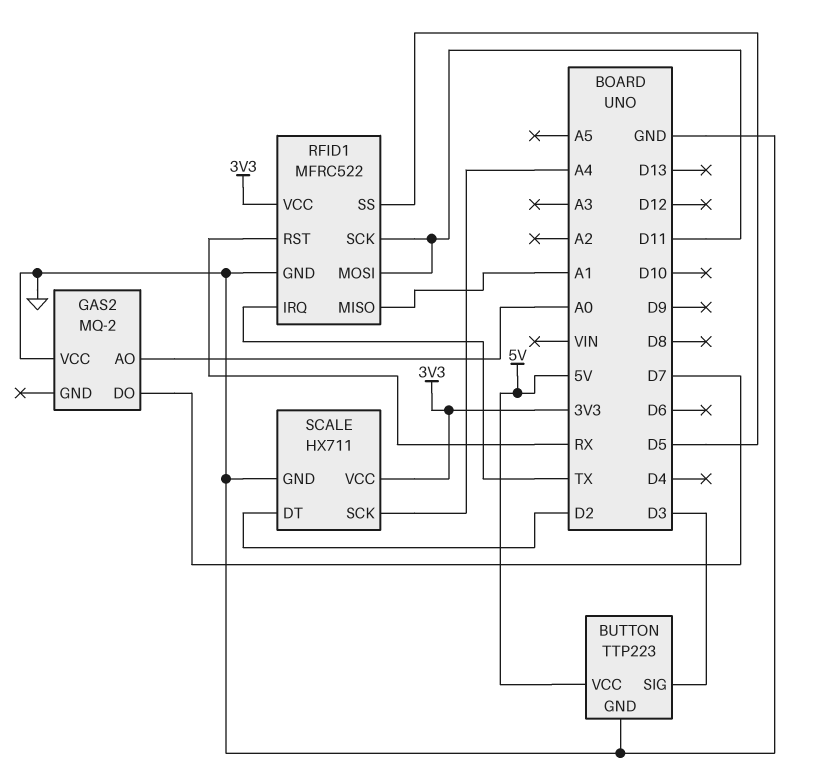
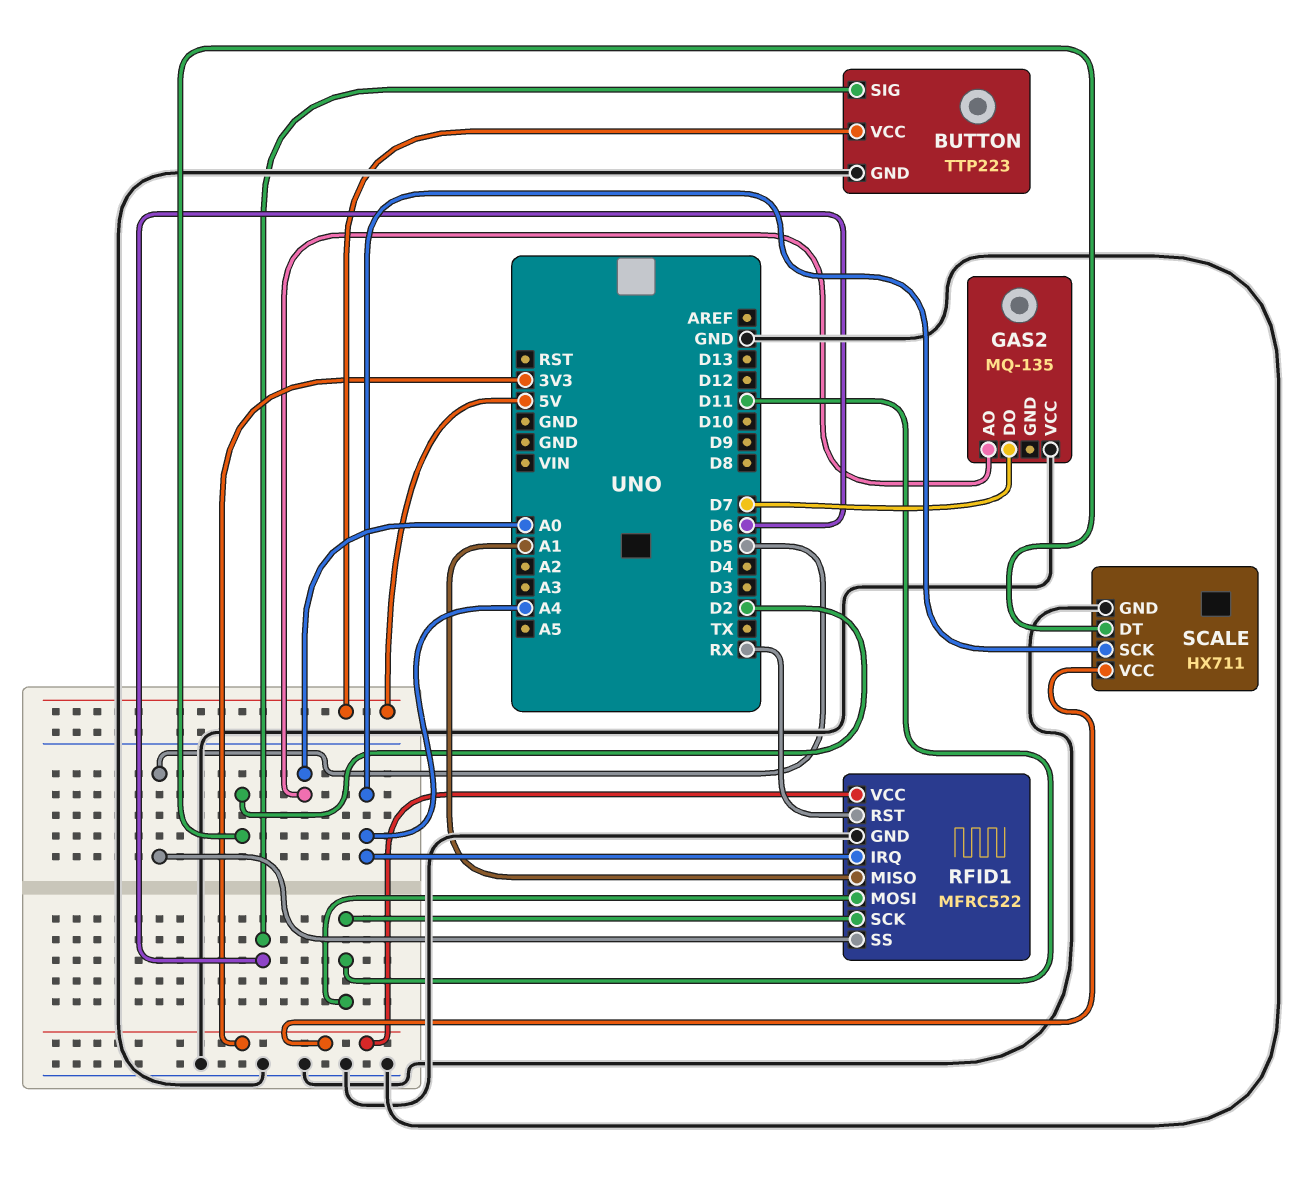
BUTTON pin SIG: D3 -> D6
GAS2: MQ-2 -> MQ-135
RFID1 pin IRQ: TX -> A4

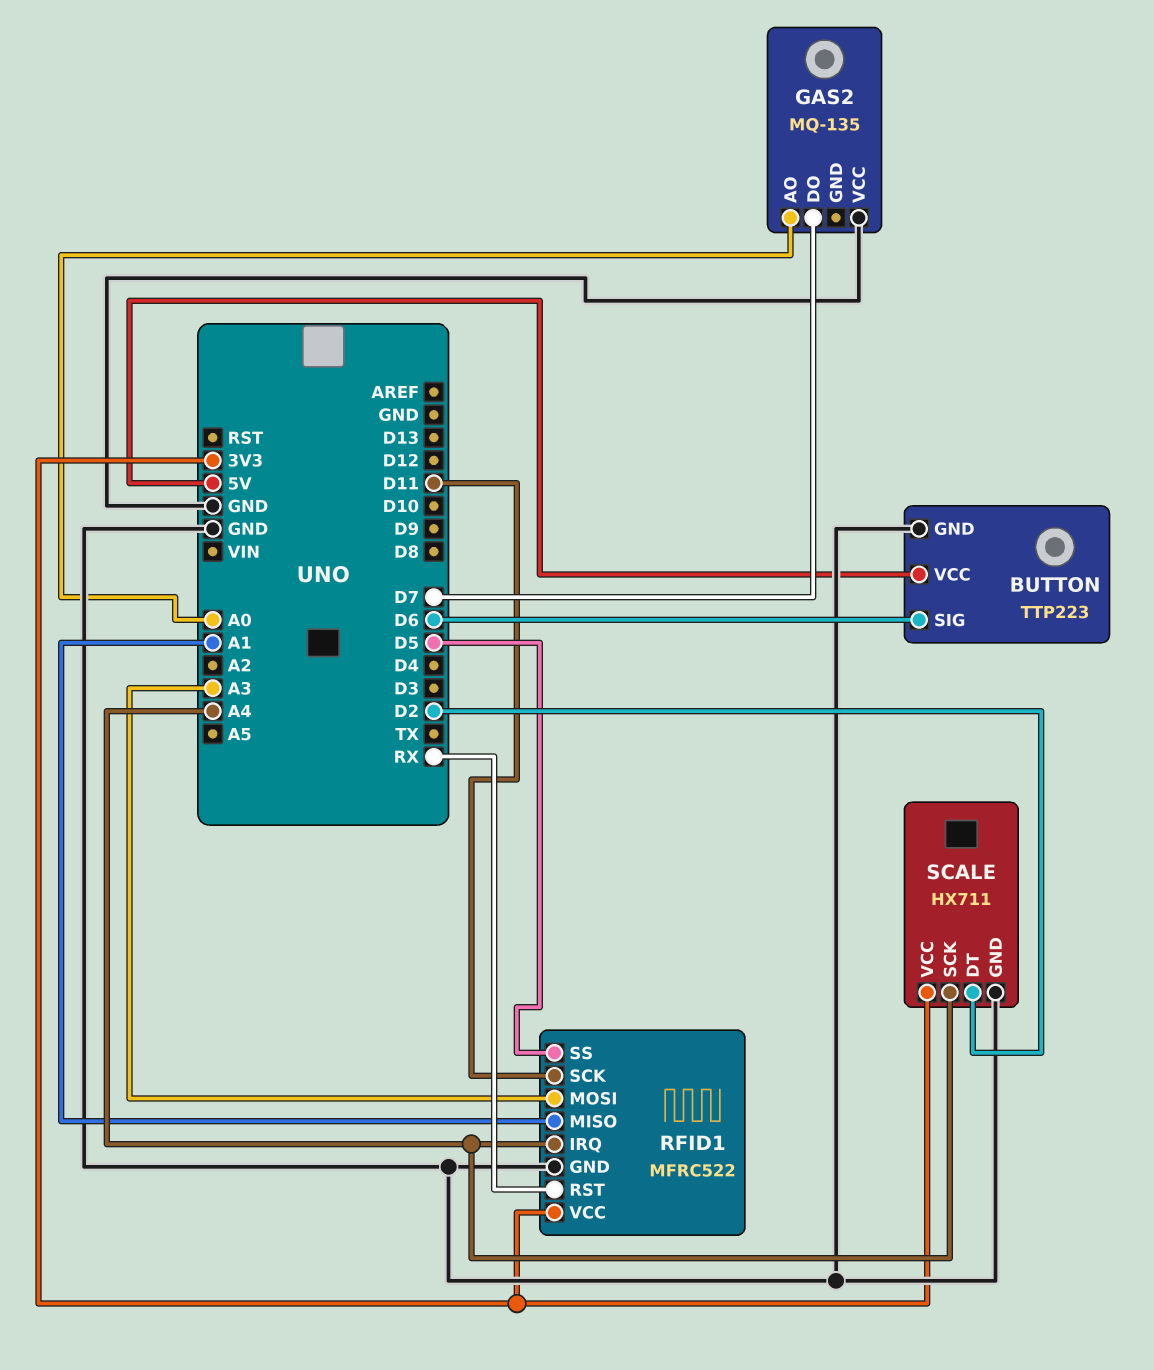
RFID1 pin MOSI: D11 -> A3

